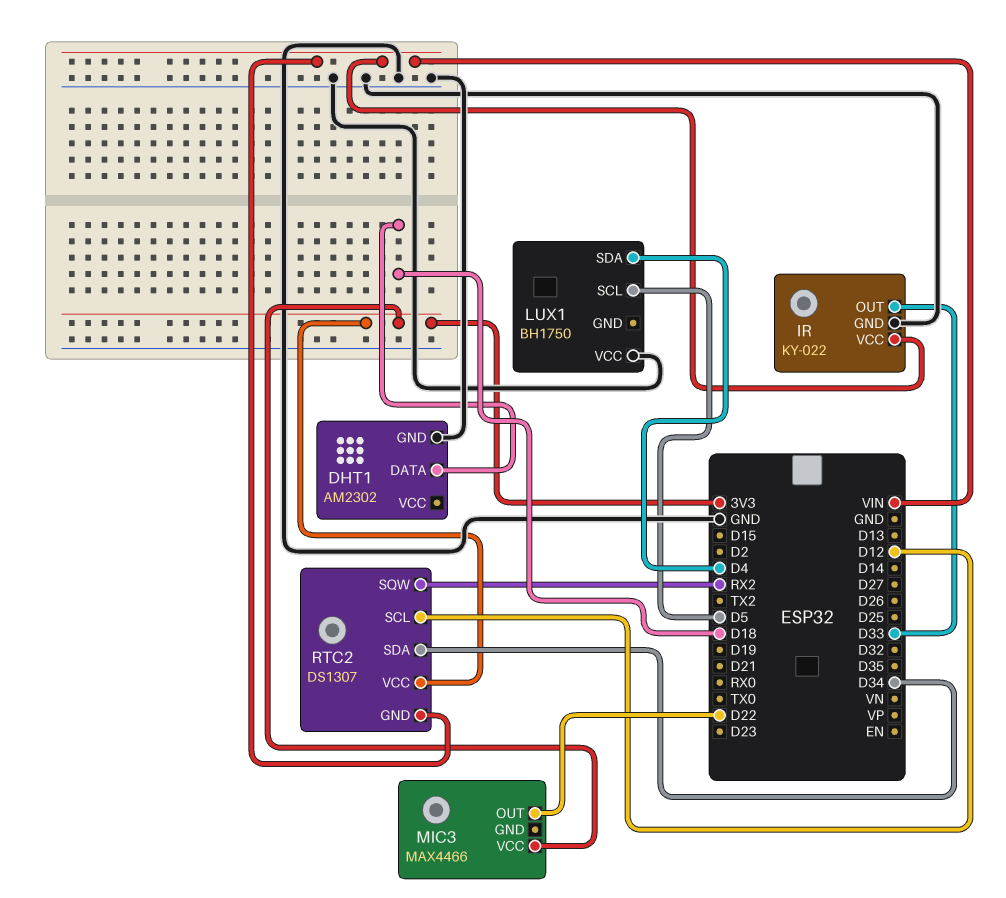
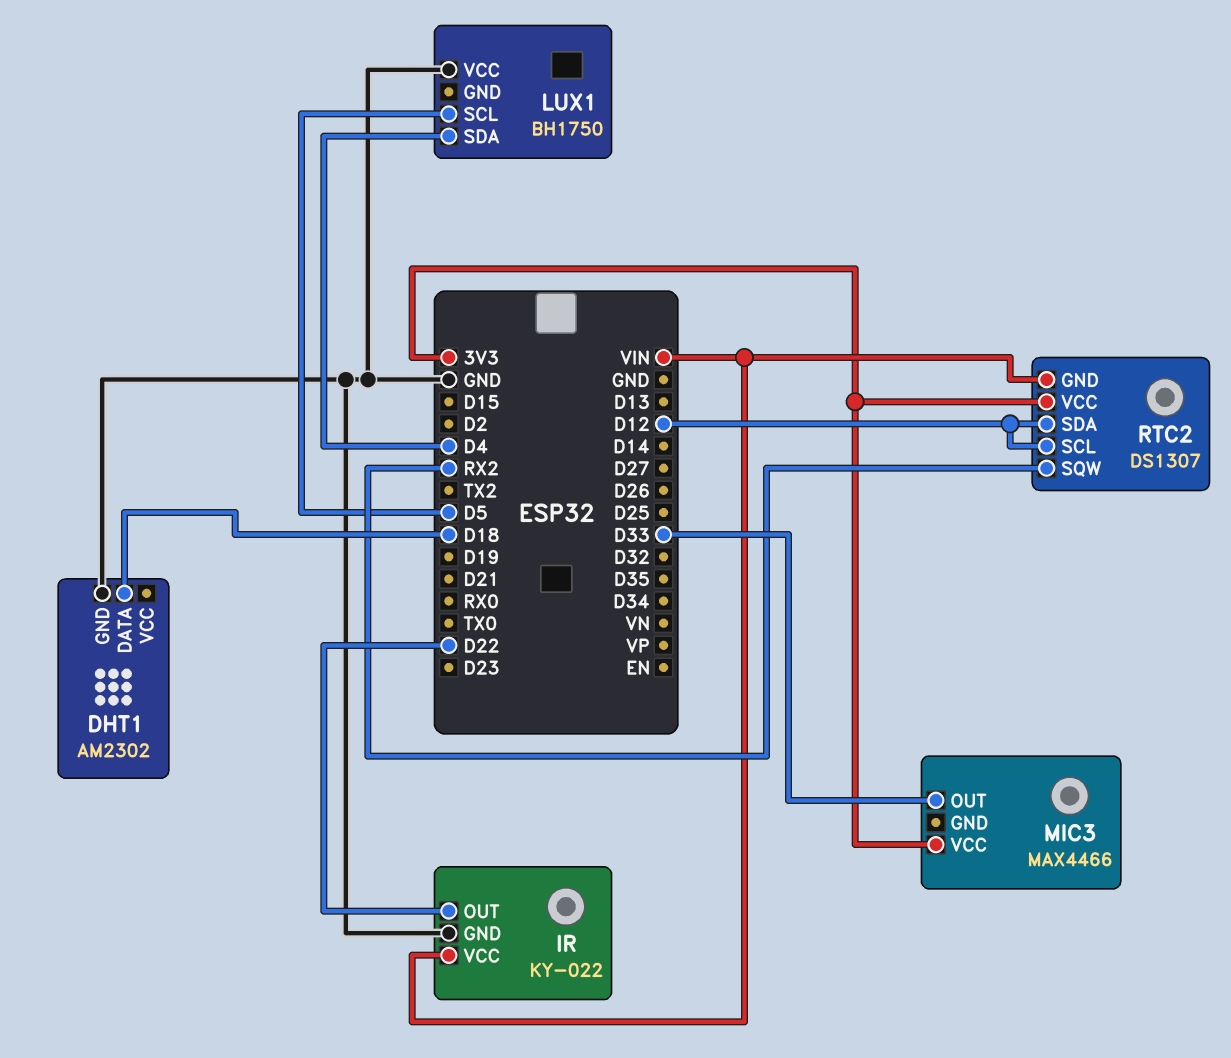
IR pin OUT: D33 -> D22
MIC3 pin OUT: D22 -> D33
RTC2 pin SDA: D34 -> D12

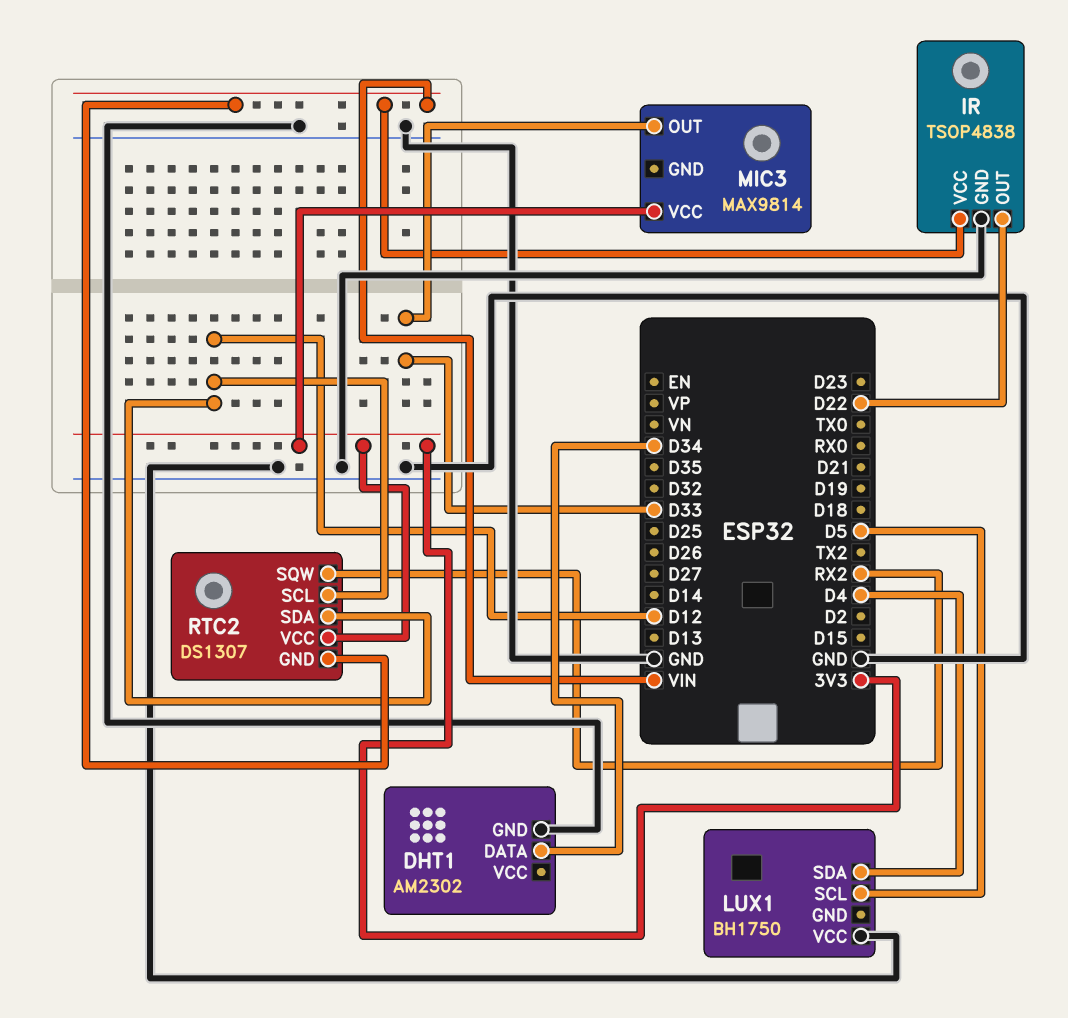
DHT1 pin DATA: D18 -> D34
IR: KY-022 -> TSOP4838
MIC3: MAX4466 -> MAX9814

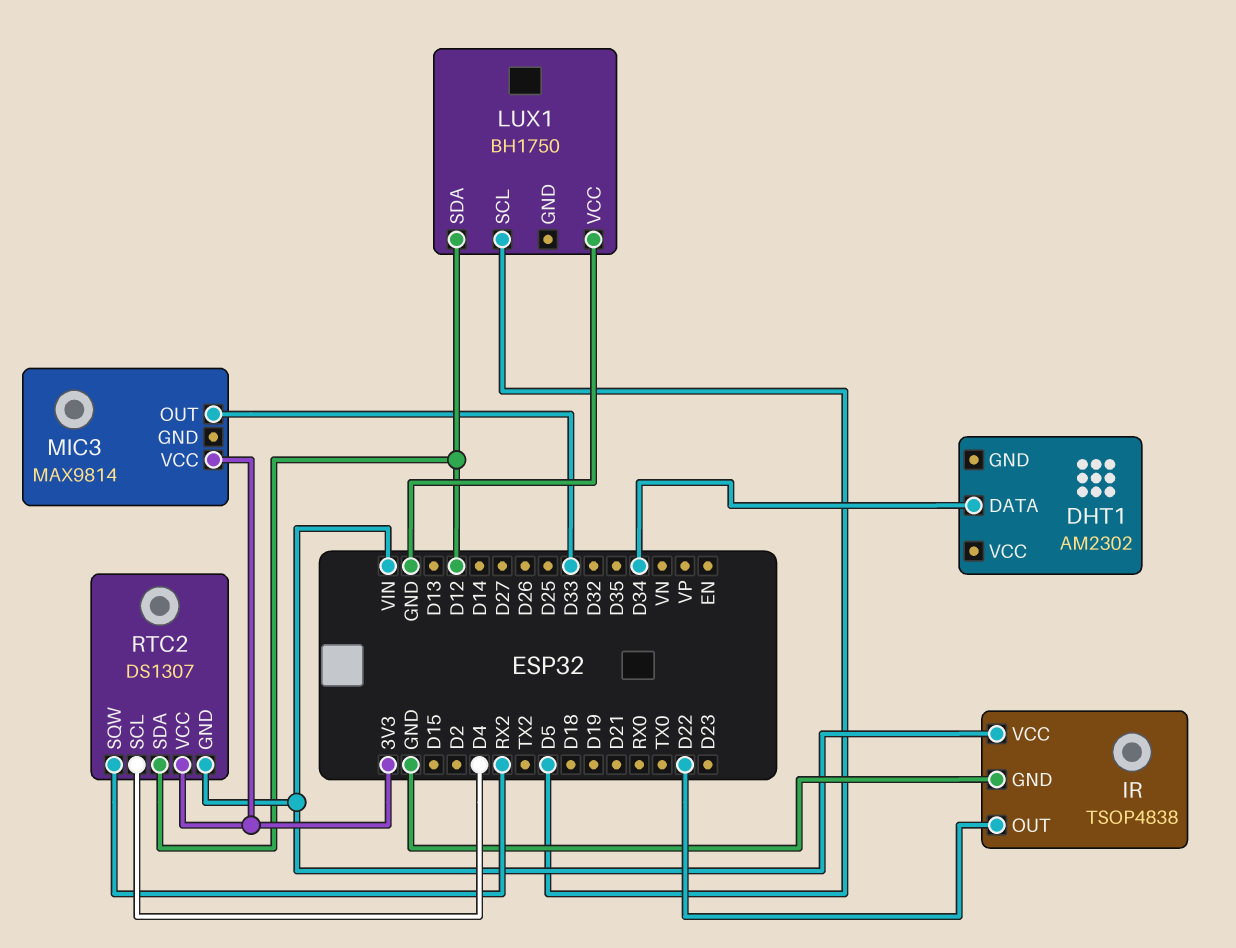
DHT1 pin GND: GND -> none
LUX1 pin SDA: D4 -> D12
RTC2 pin SCL: D12 -> D4

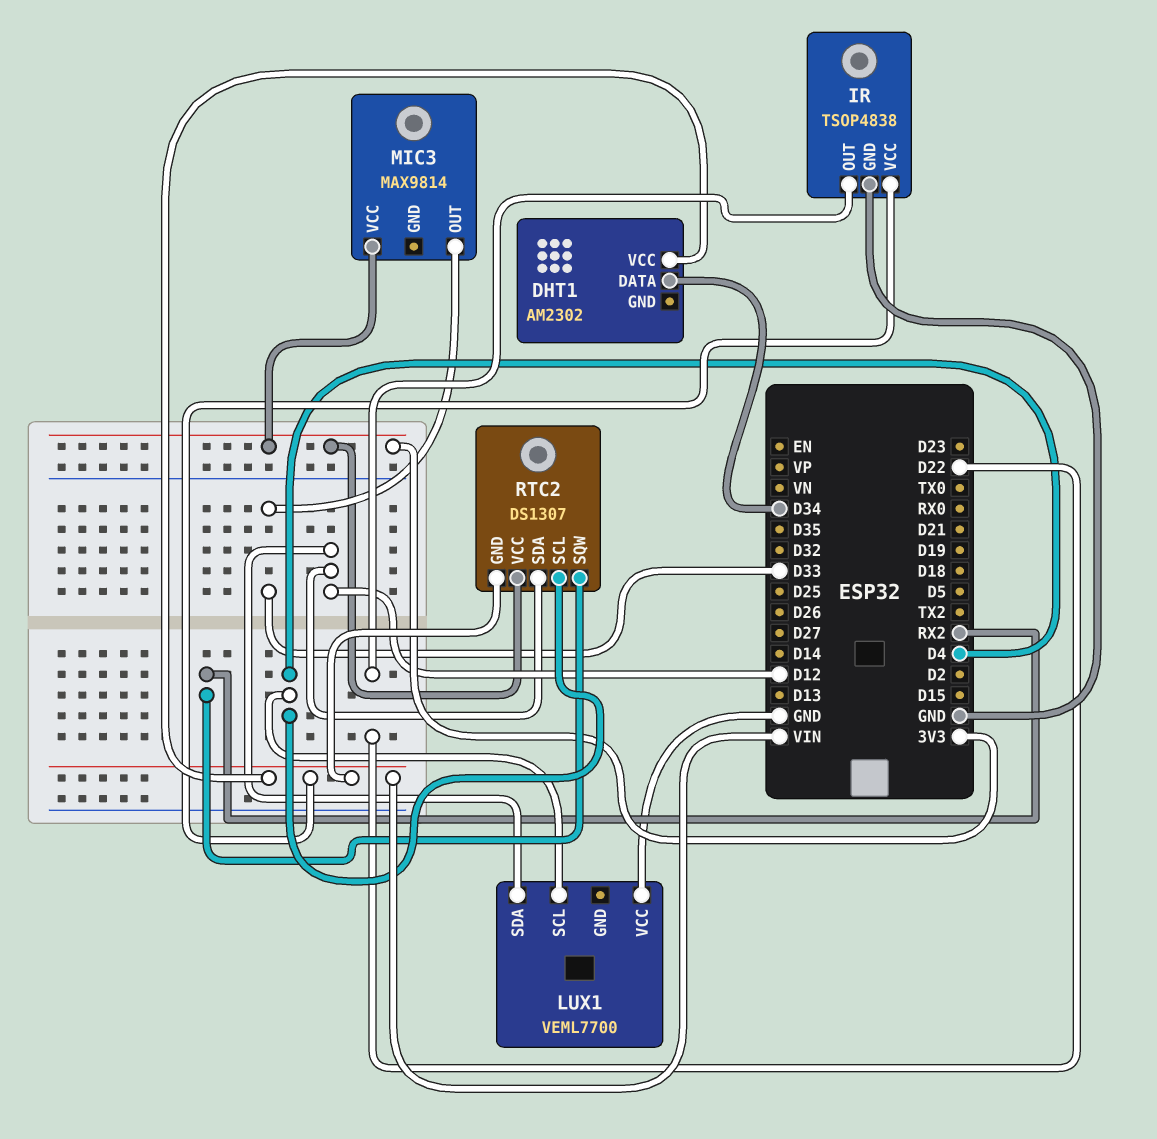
DHT1 pin VCC: none -> VIN
LUX1: BH1750 -> VEML7700
LUX1 pin SCL: D5 -> D4

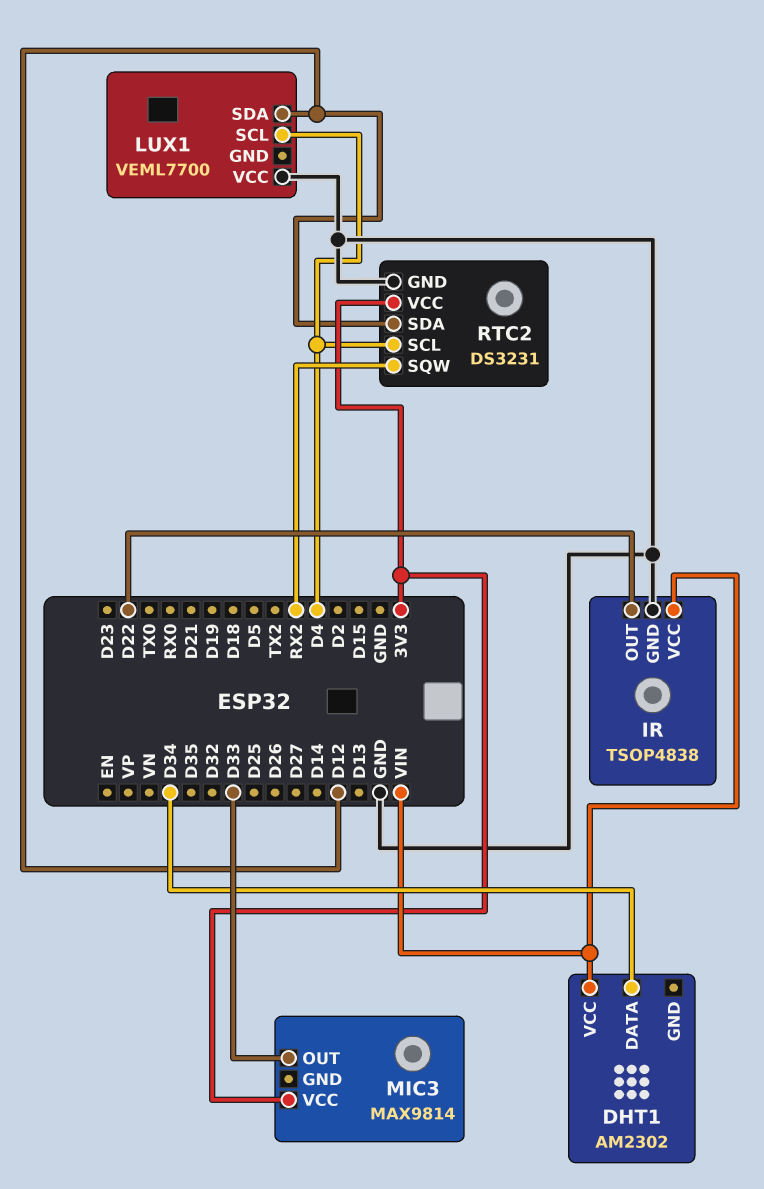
RTC2: DS1307 -> DS3231
RTC2 pin GND: VIN -> GND

